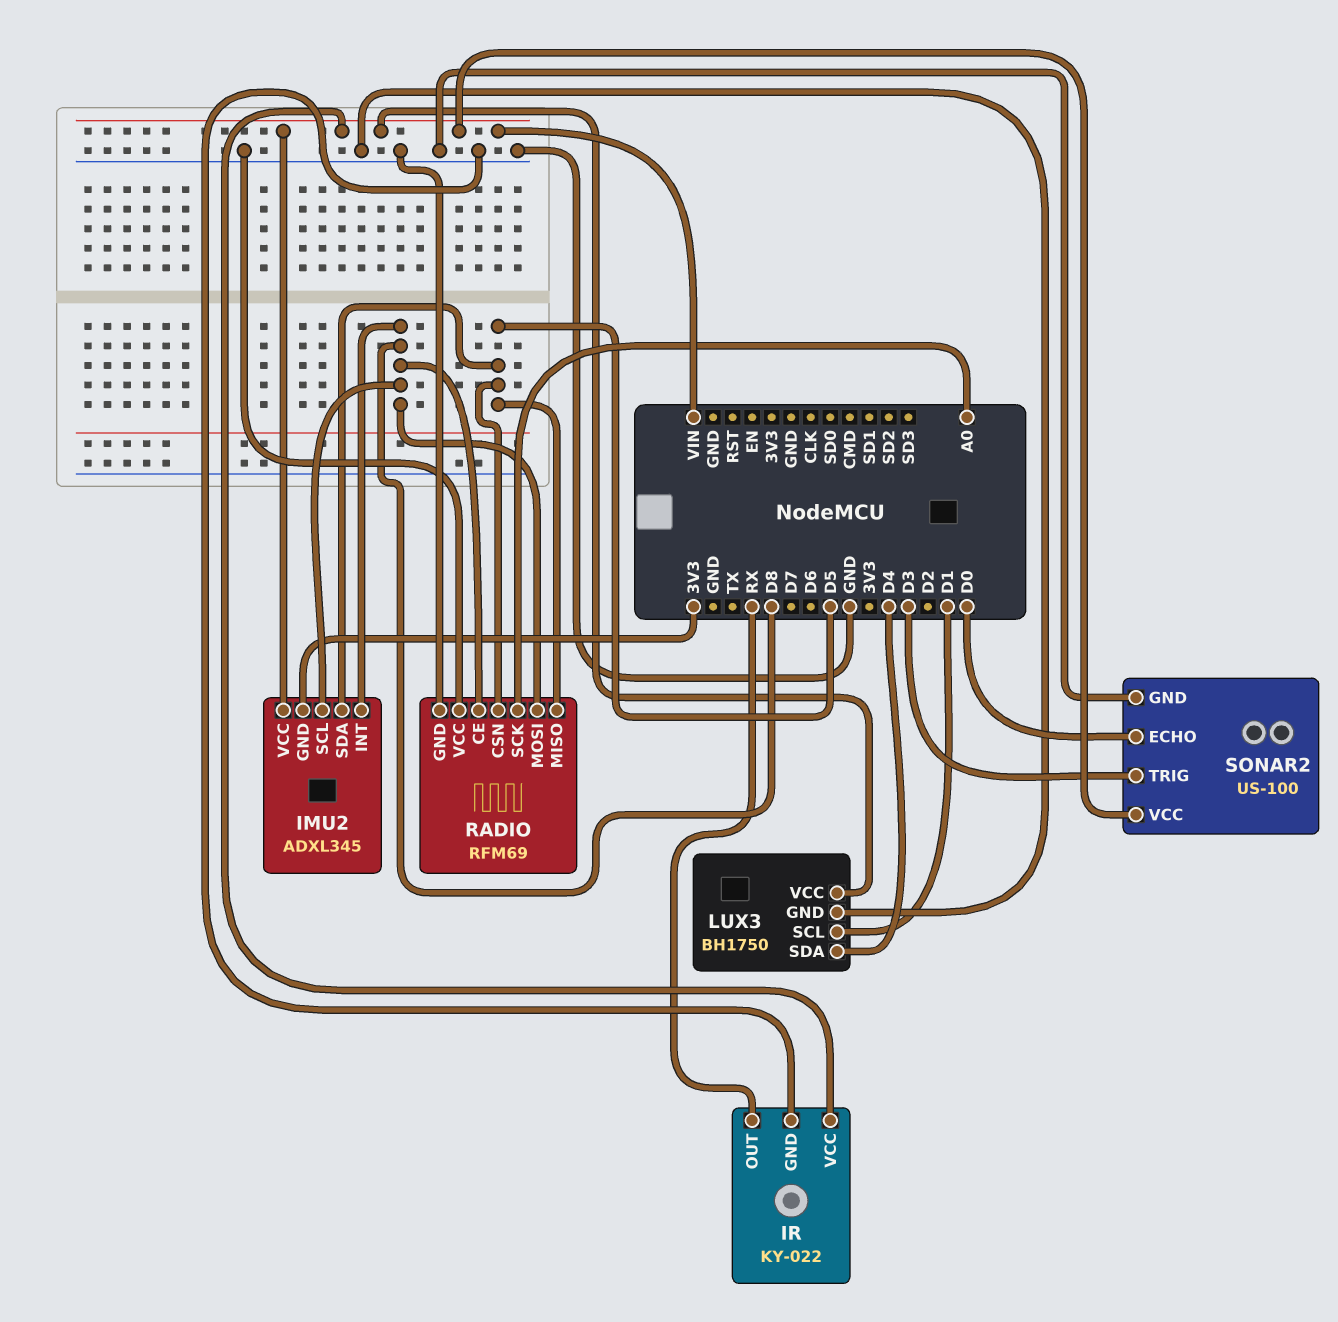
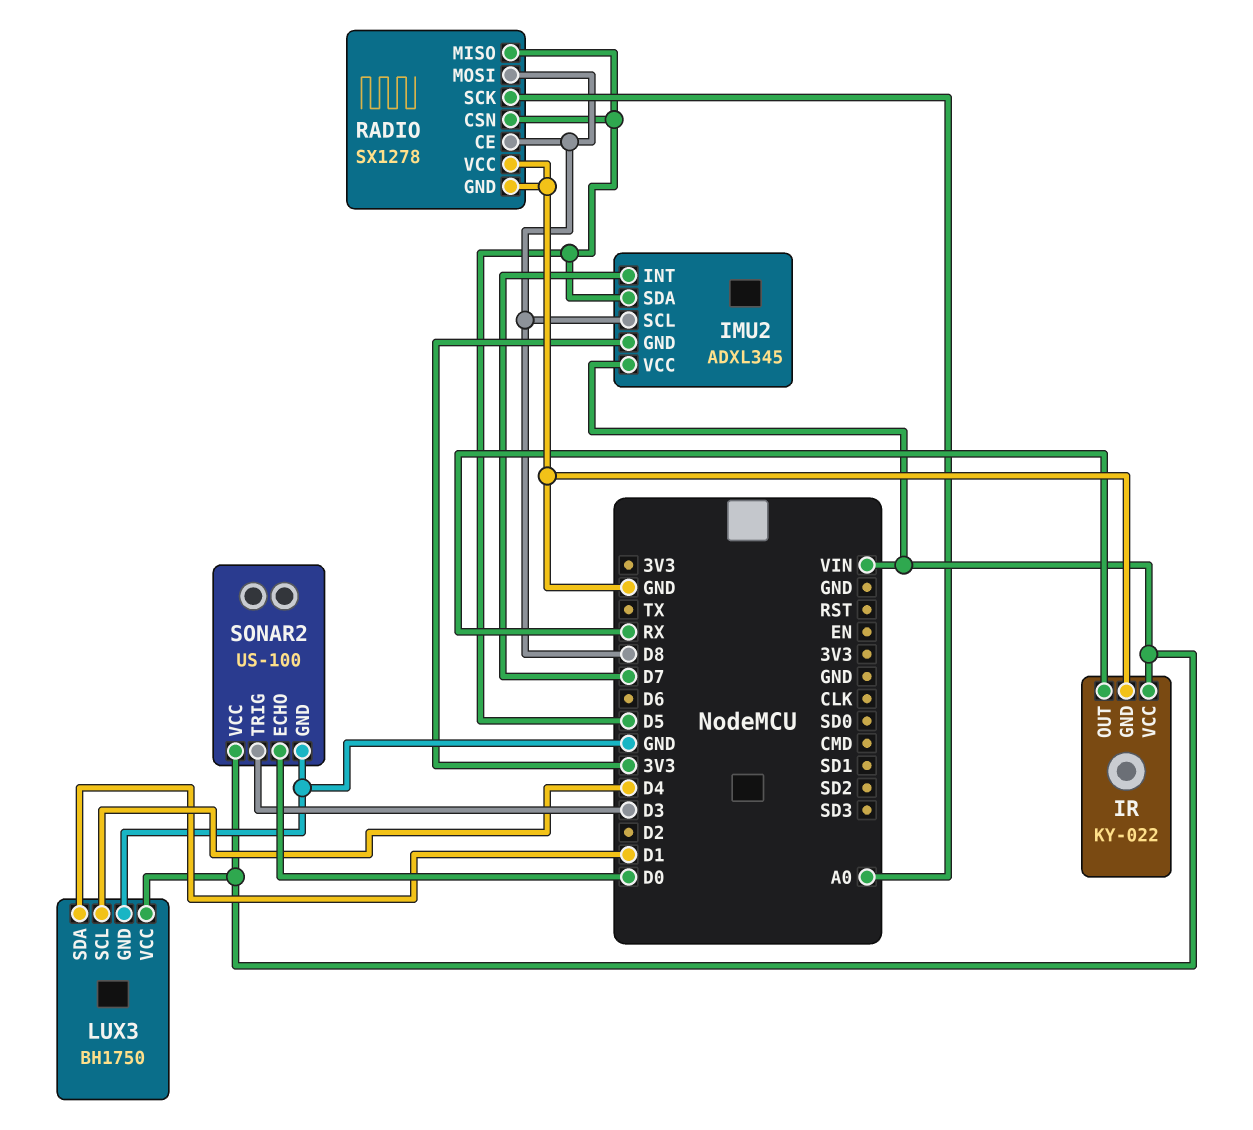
IMU2 pin INT: D8 -> D7
LUX3 pin SCL: D1 -> D4
LUX3 pin SDA: D4 -> D1
RADIO: RFM69 -> SX1278

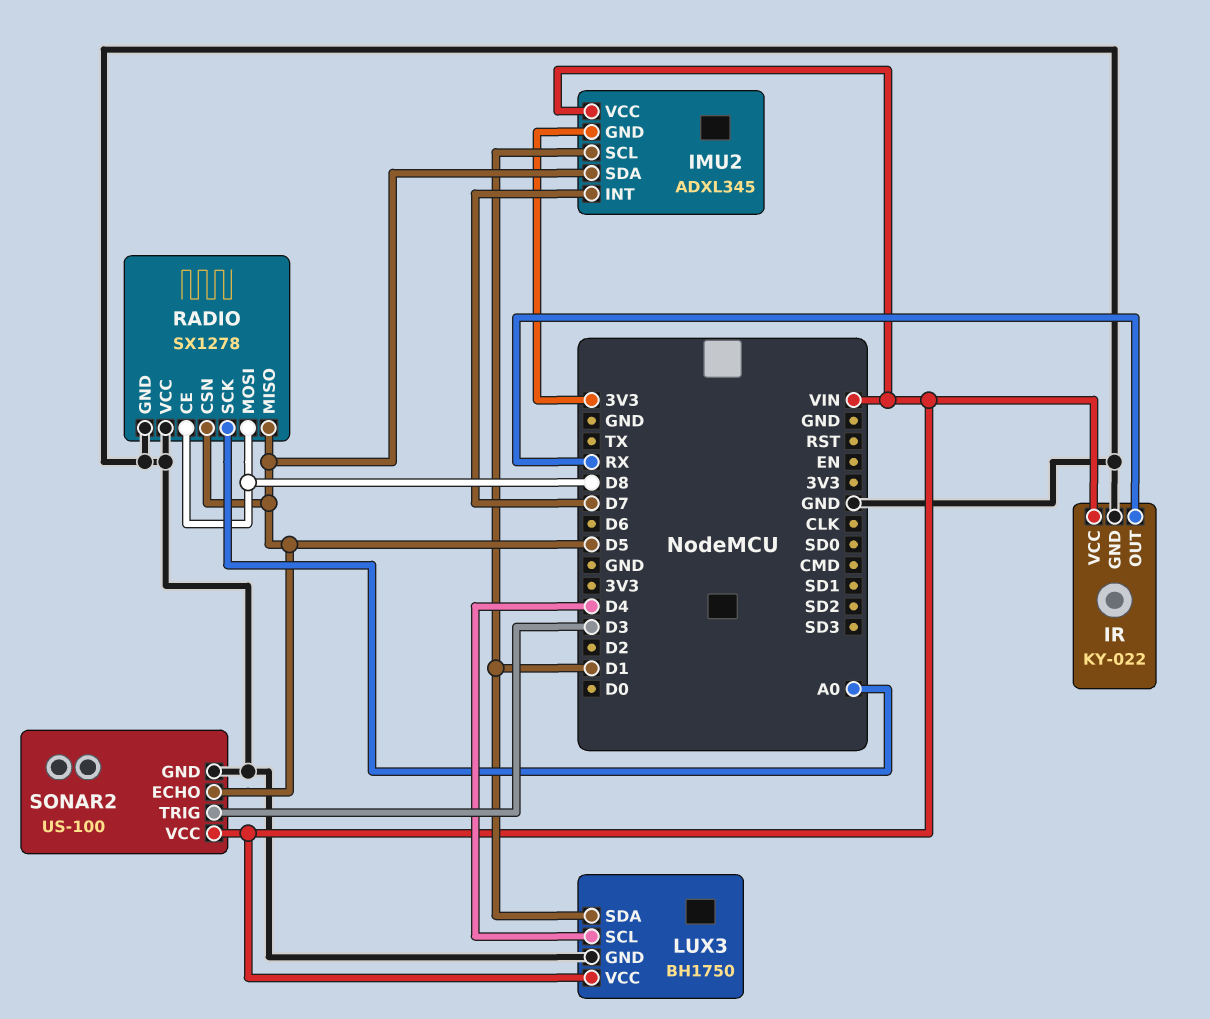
IMU2 pin SCL: D8 -> D1
SONAR2 pin ECHO: D0 -> D5

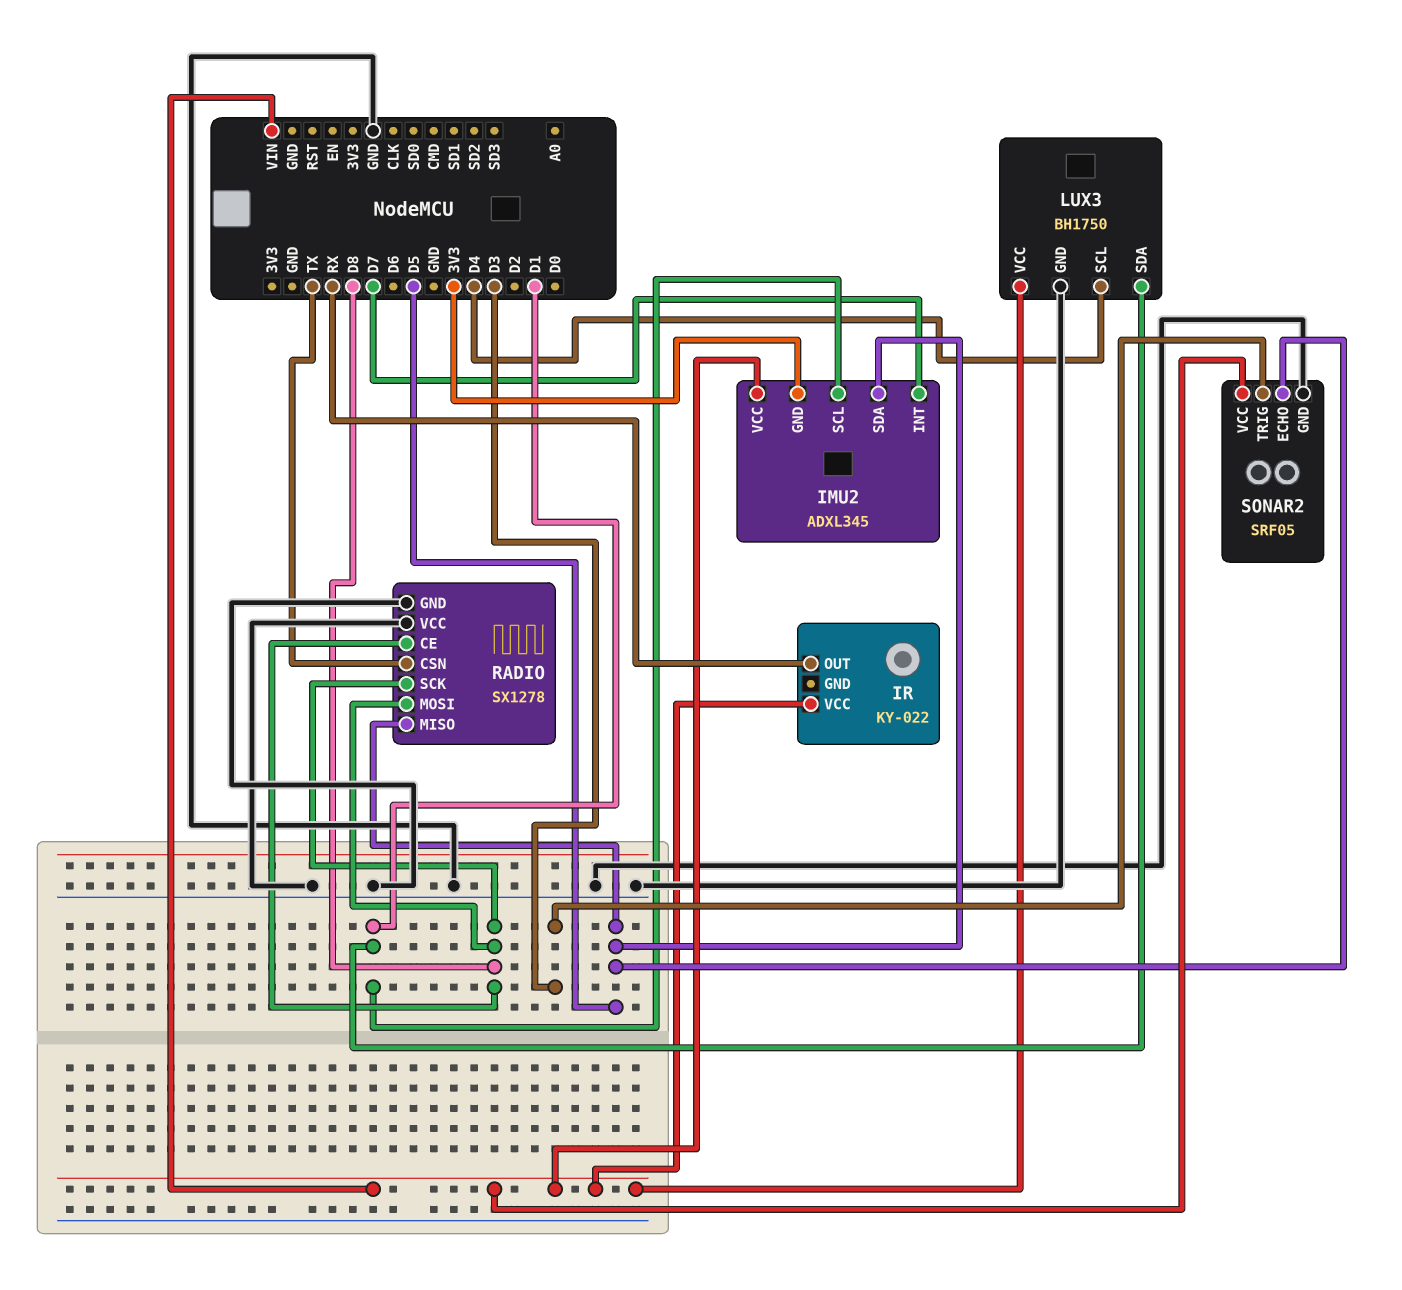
IR pin GND: GND -> none
RADIO pin CSN: D5 -> TX
RADIO pin SCK: A0 -> D8
SONAR2: US-100 -> SRF05

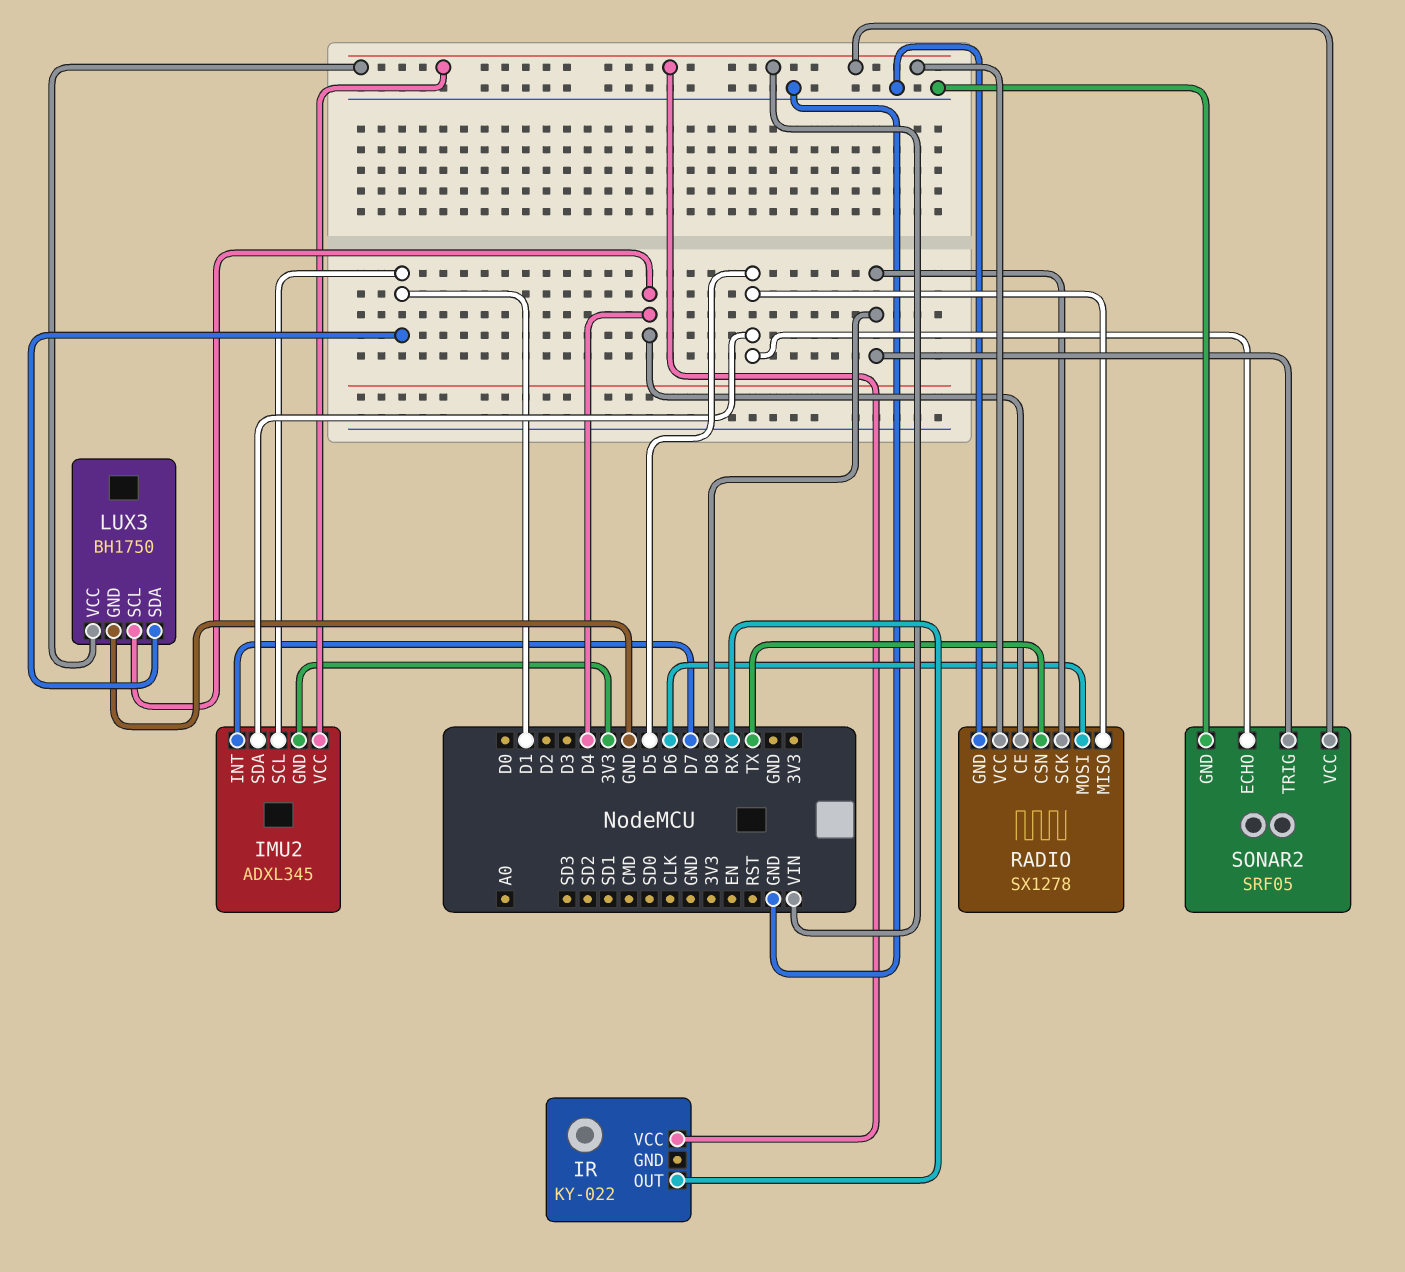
RADIO pin CE: D8 -> D4
RADIO pin MOSI: D8 -> D6
RADIO pin VCC: GND -> VIN
SONAR2 pin TRIG: D3 -> D8

